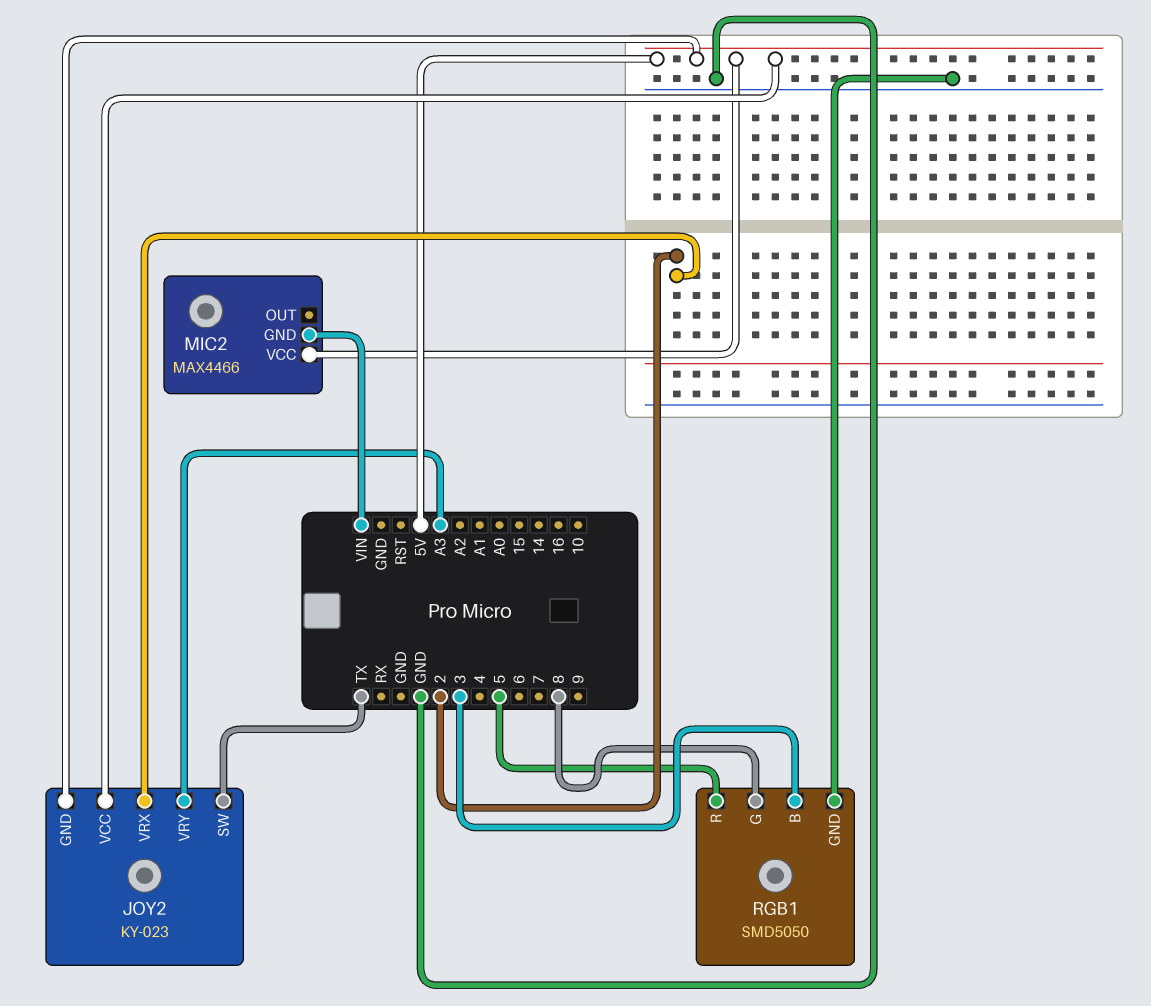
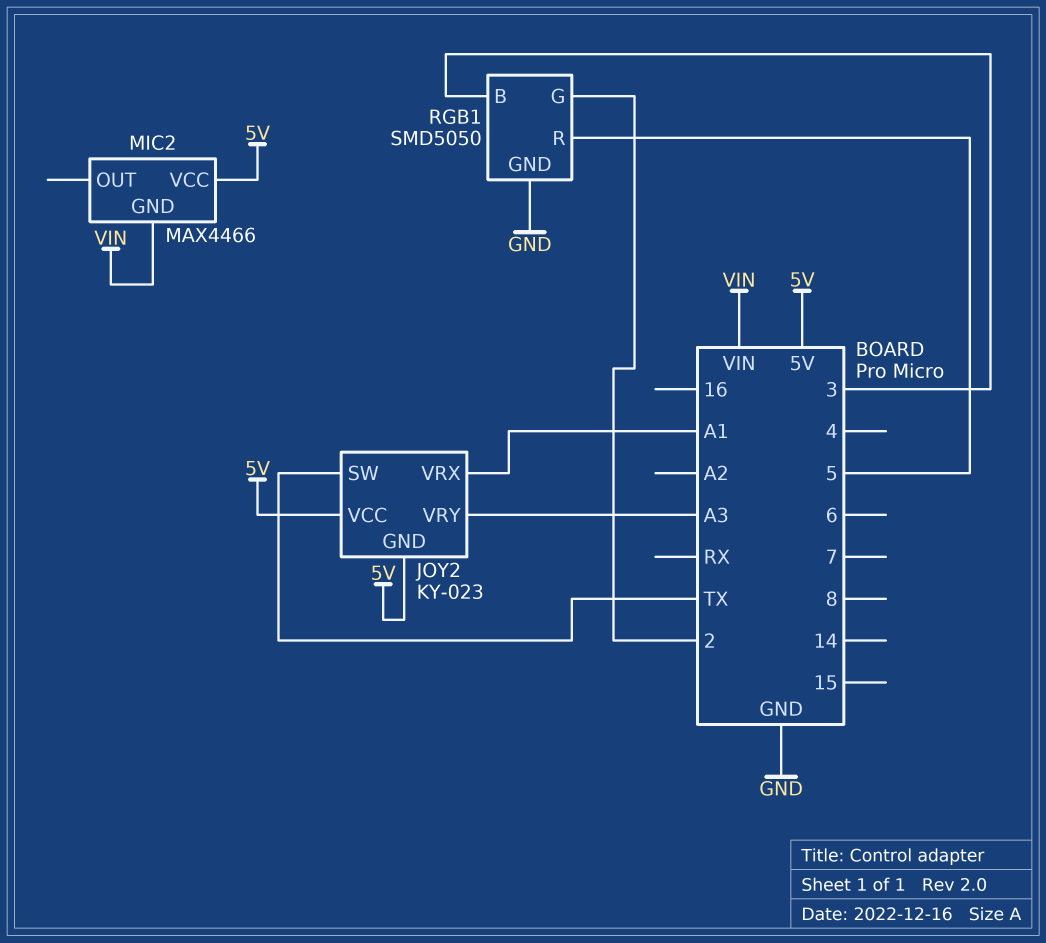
JOY2 pin VRX: 2 -> A1
RGB1 pin G: 8 -> 2

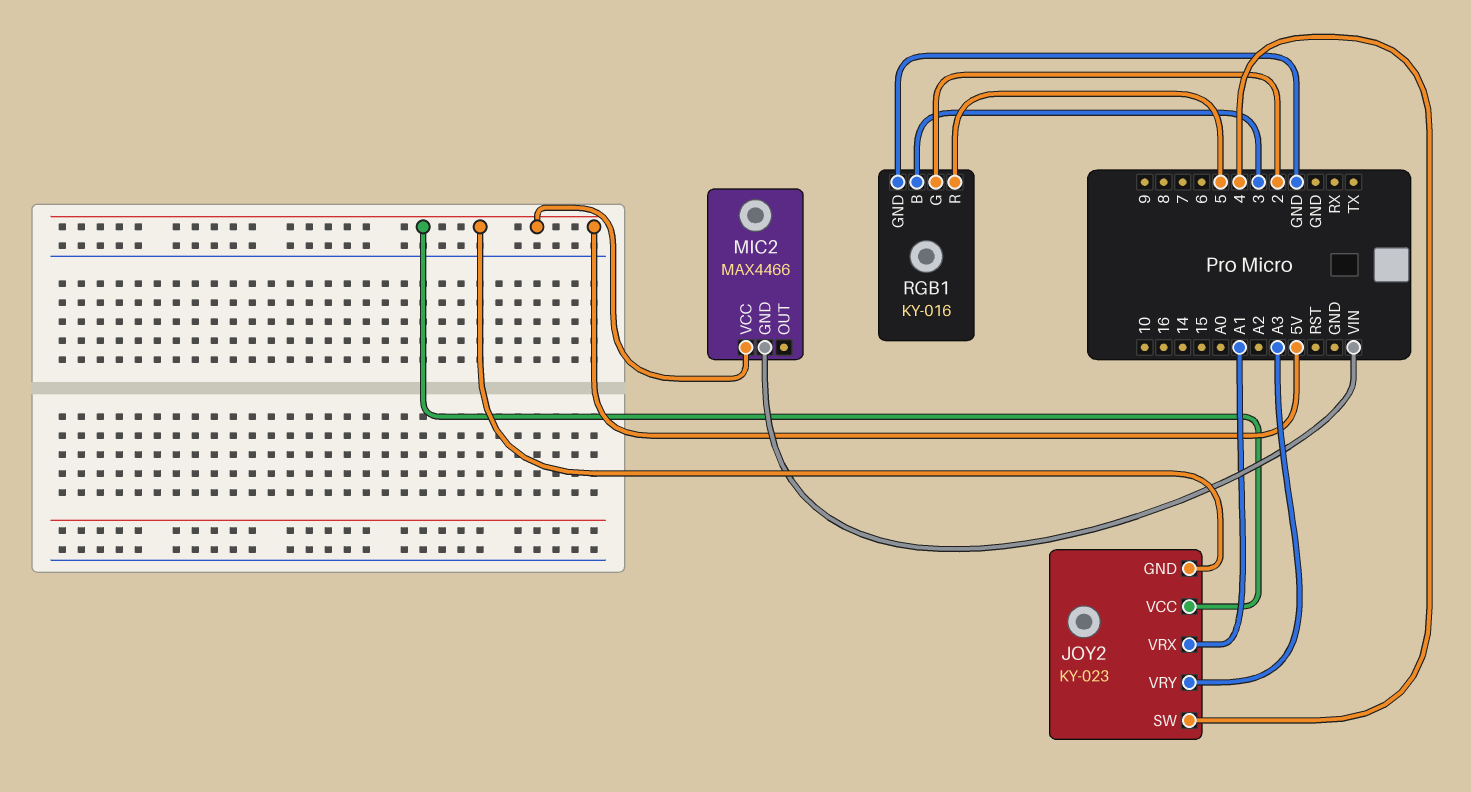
JOY2 pin SW: TX -> 4
RGB1: SMD5050 -> KY-016

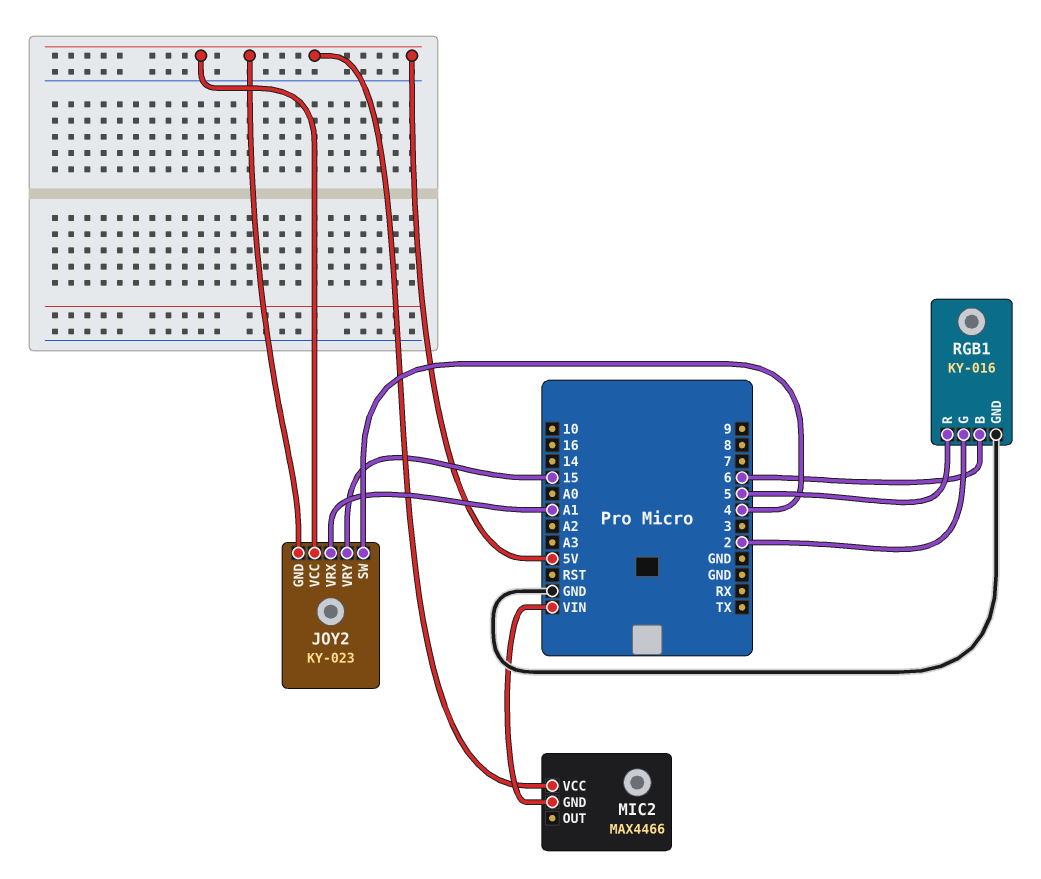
JOY2 pin VRY: A3 -> 15
RGB1 pin B: 3 -> 6

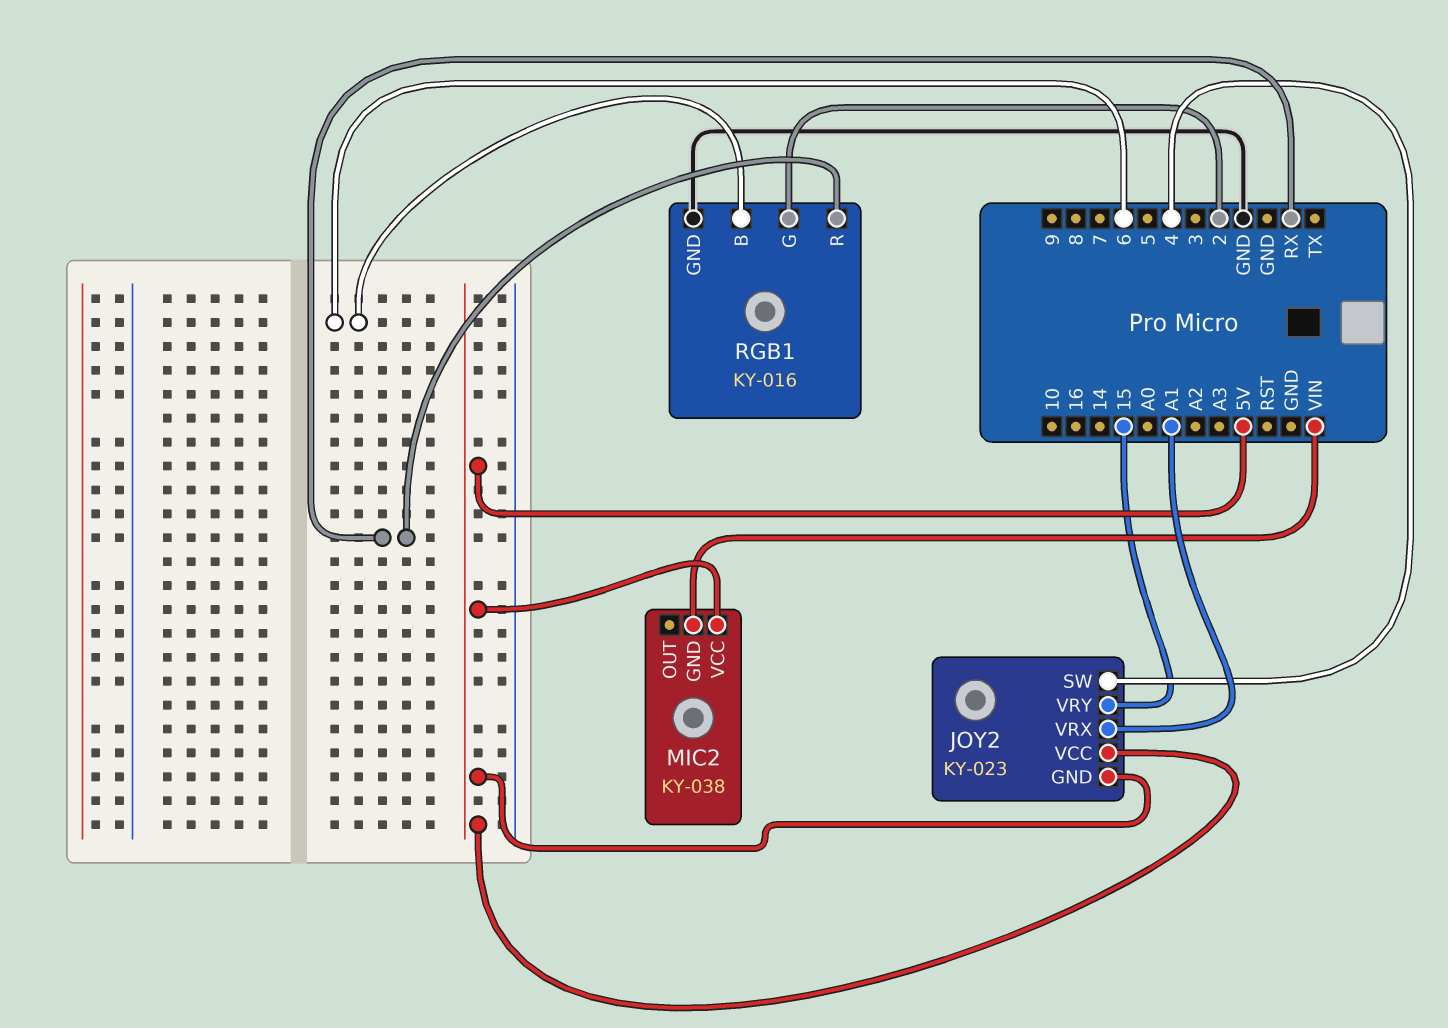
MIC2: MAX4466 -> KY-038
RGB1 pin R: 5 -> RX

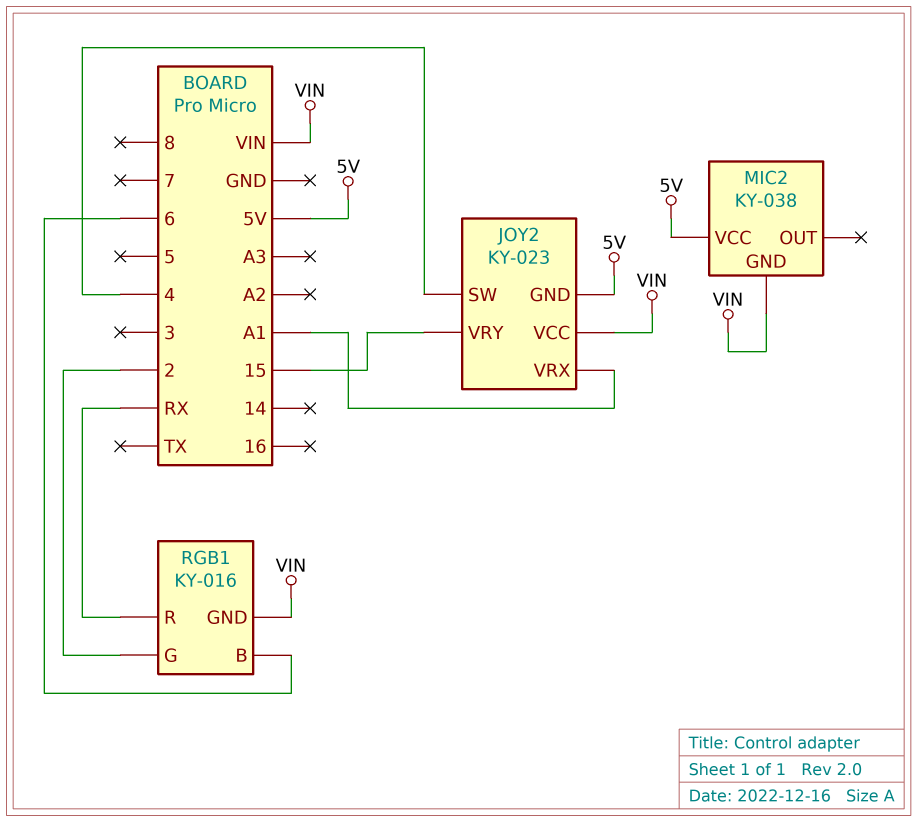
JOY2 pin VCC: 5V -> VIN
RGB1 pin GND: GND -> VIN

